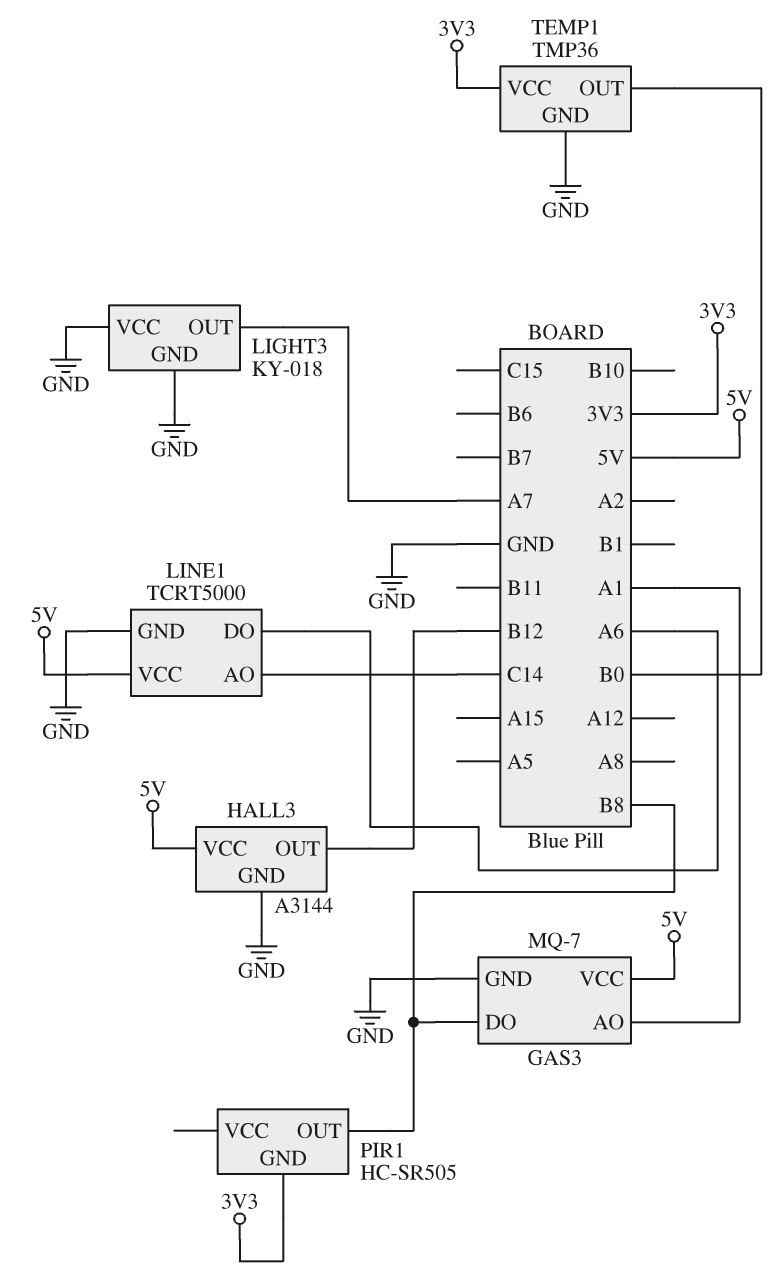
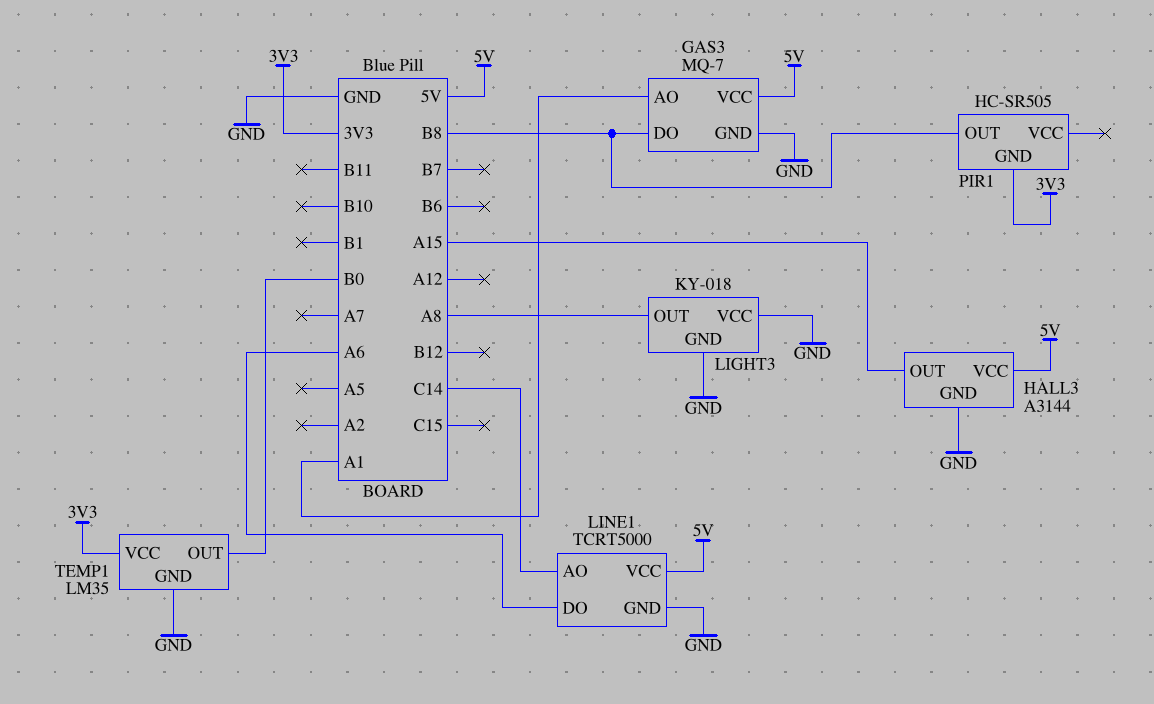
HALL3 pin OUT: B12 -> A15
LIGHT3 pin OUT: A7 -> A8
TEMP1: TMP36 -> LM35

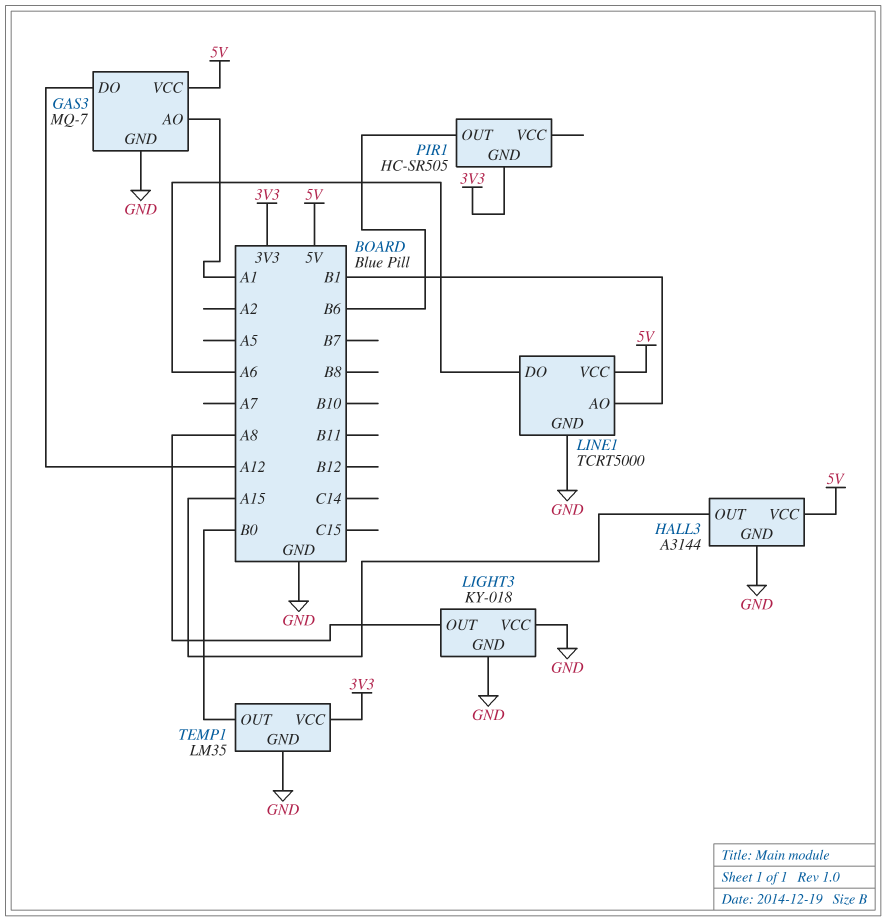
GAS3 pin DO: B8 -> A12
LINE1 pin AO: C14 -> B1
PIR1 pin OUT: B8 -> B6

